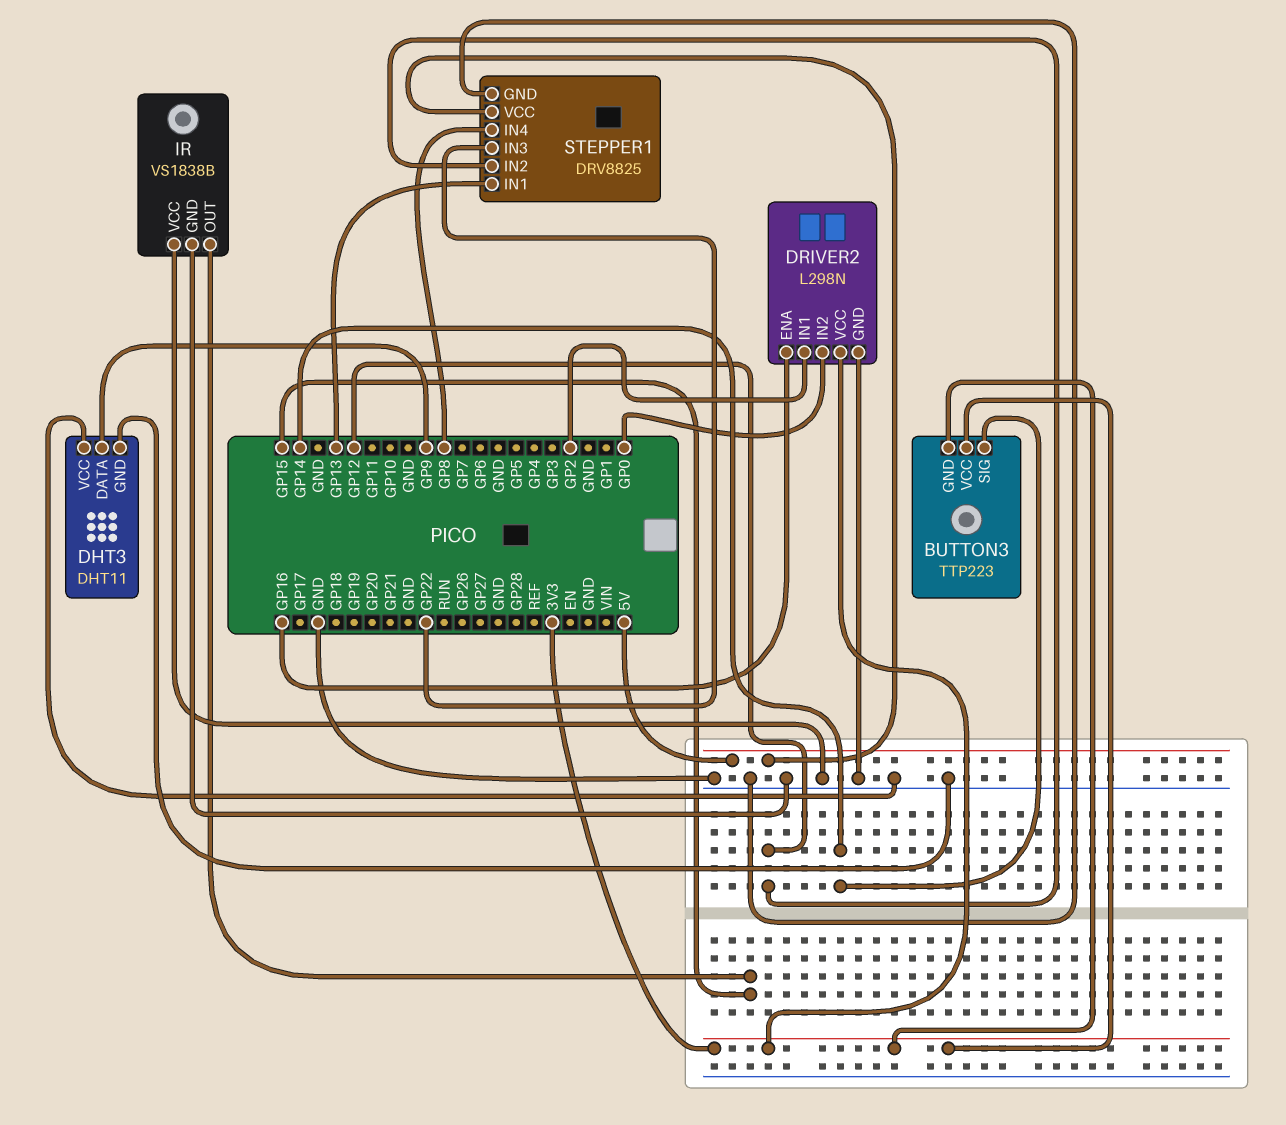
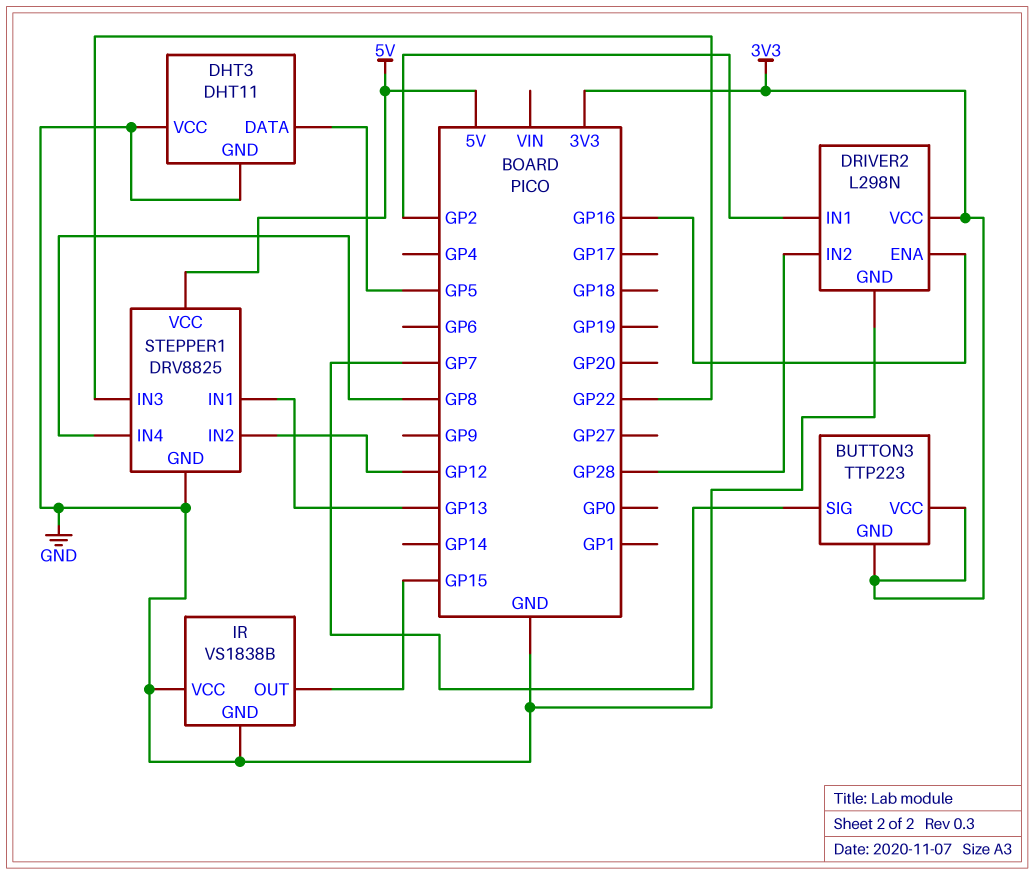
BUTTON3 pin SIG: GP14 -> GP7
DHT3 pin DATA: GP9 -> GP5
DRIVER2 pin IN2: GP0 -> GP28

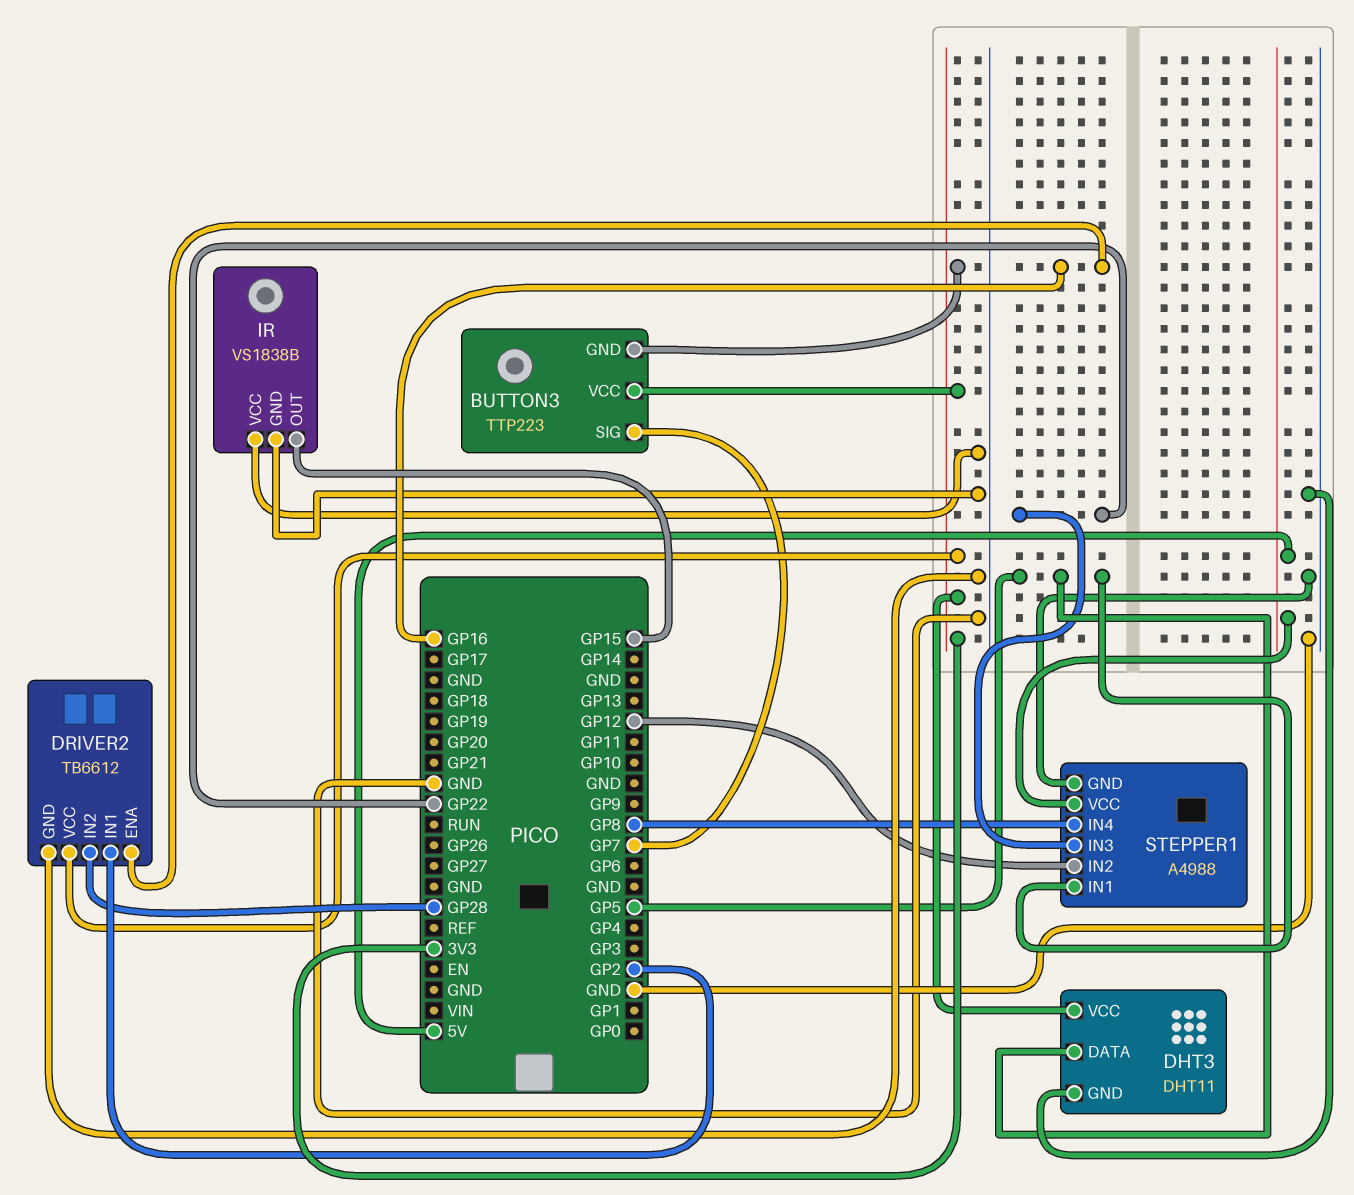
DHT3 pin VCC: GND -> 3V3
DRIVER2: L298N -> TB6612
STEPPER1: DRV8825 -> A4988
STEPPER1 pin IN1: GP13 -> GP5

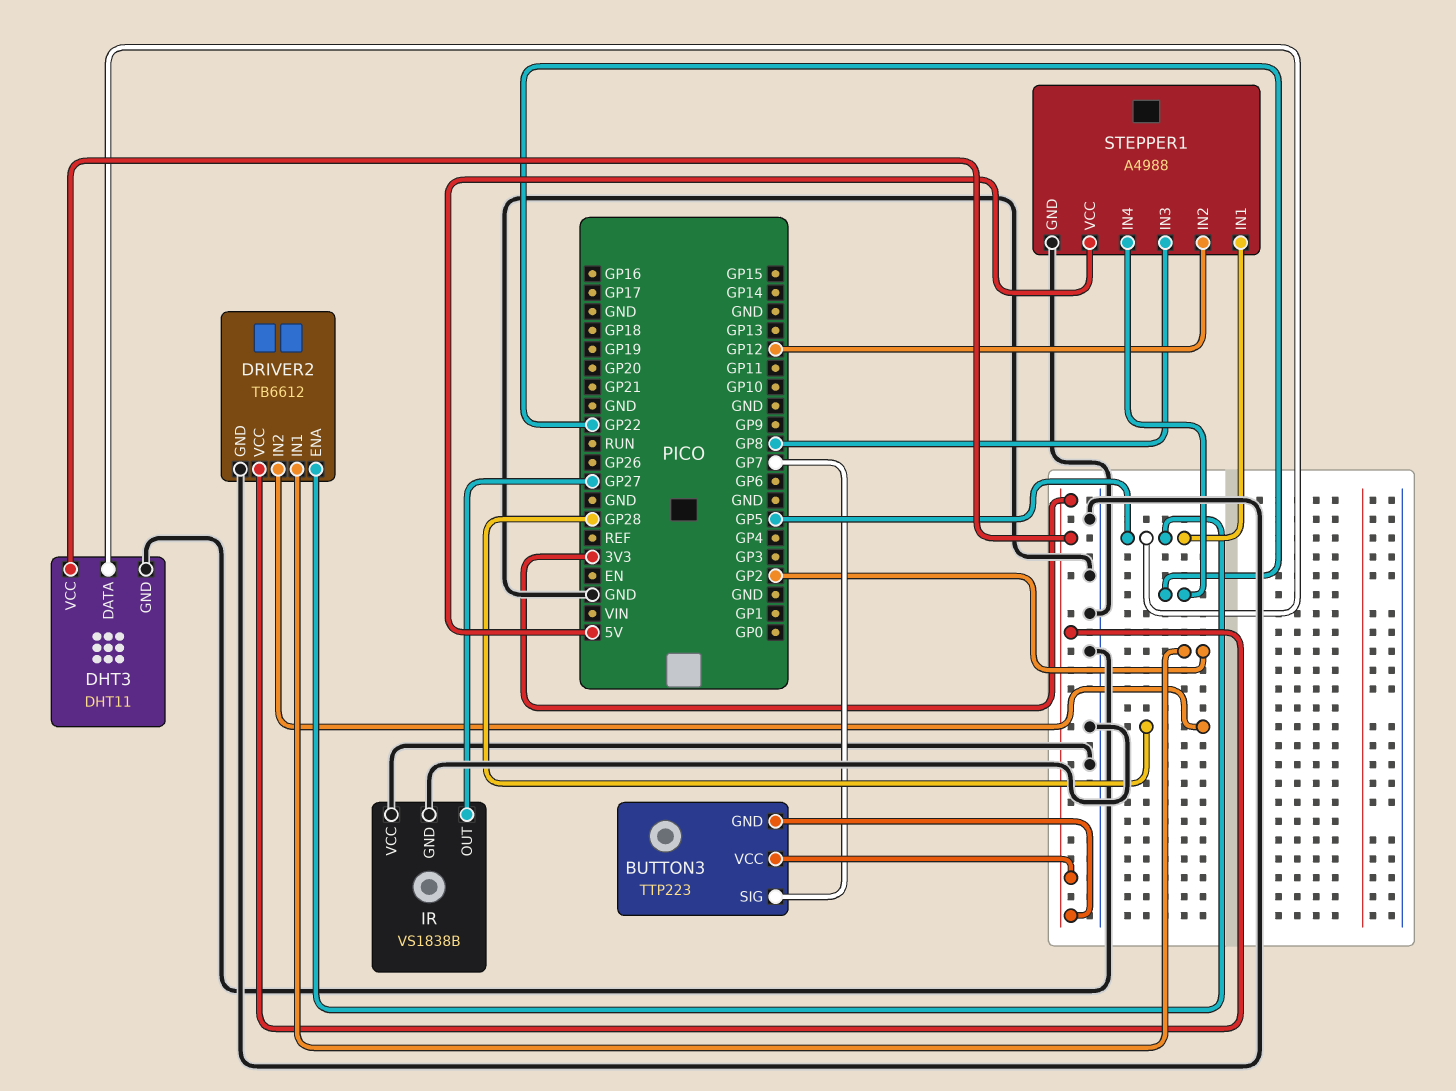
DRIVER2 pin ENA: GP16 -> GP5
IR pin OUT: GP15 -> GP27
STEPPER1 pin IN3: GP22 -> GP8
STEPPER1 pin IN4: GP8 -> GP22

